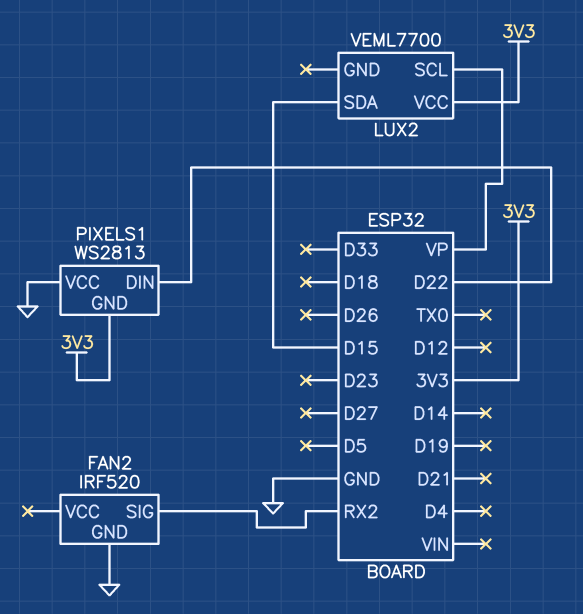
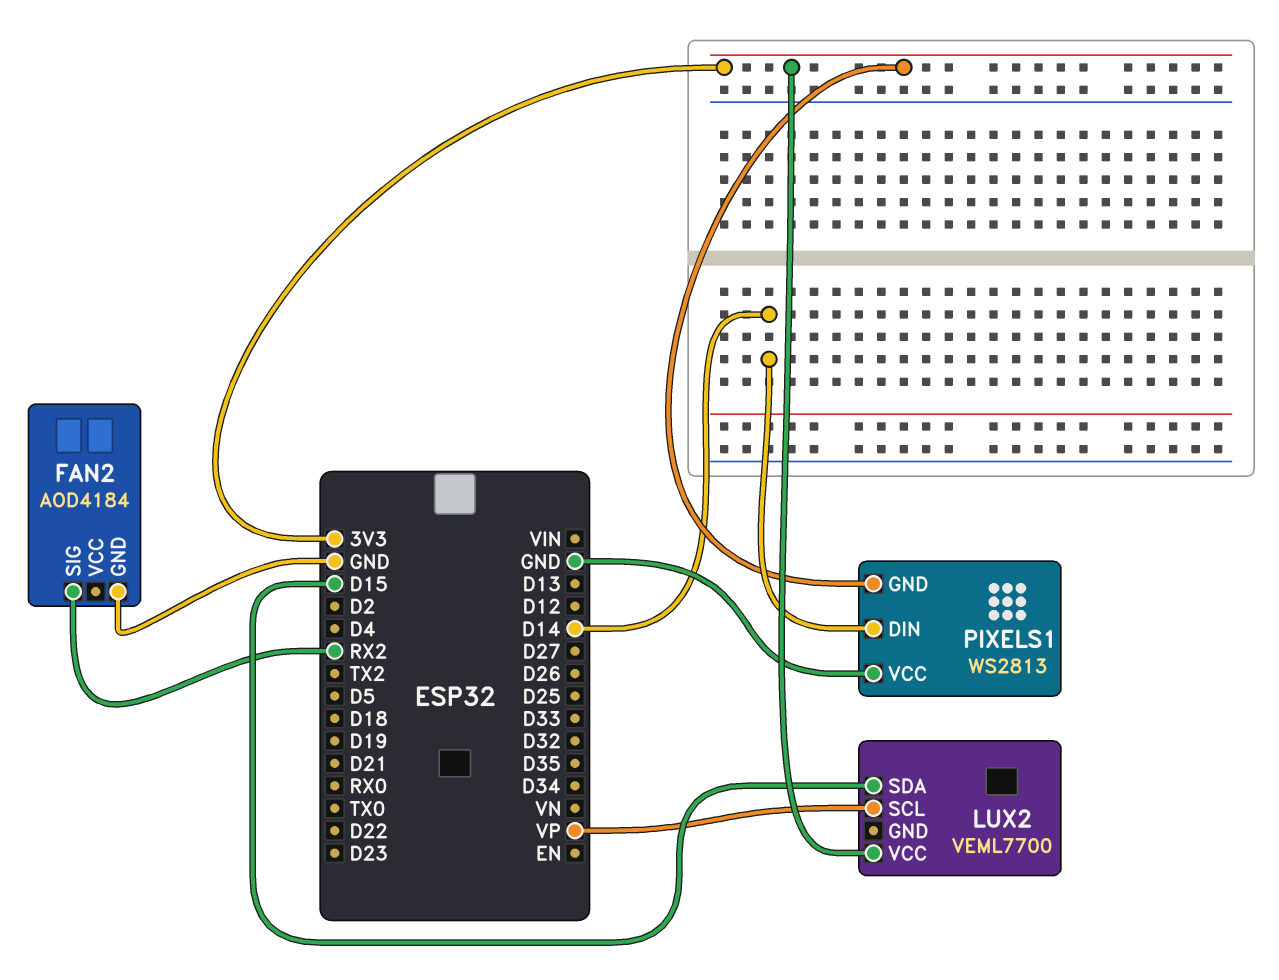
FAN2: IRF520 -> AOD4184
PIXELS1 pin DIN: D22 -> D14

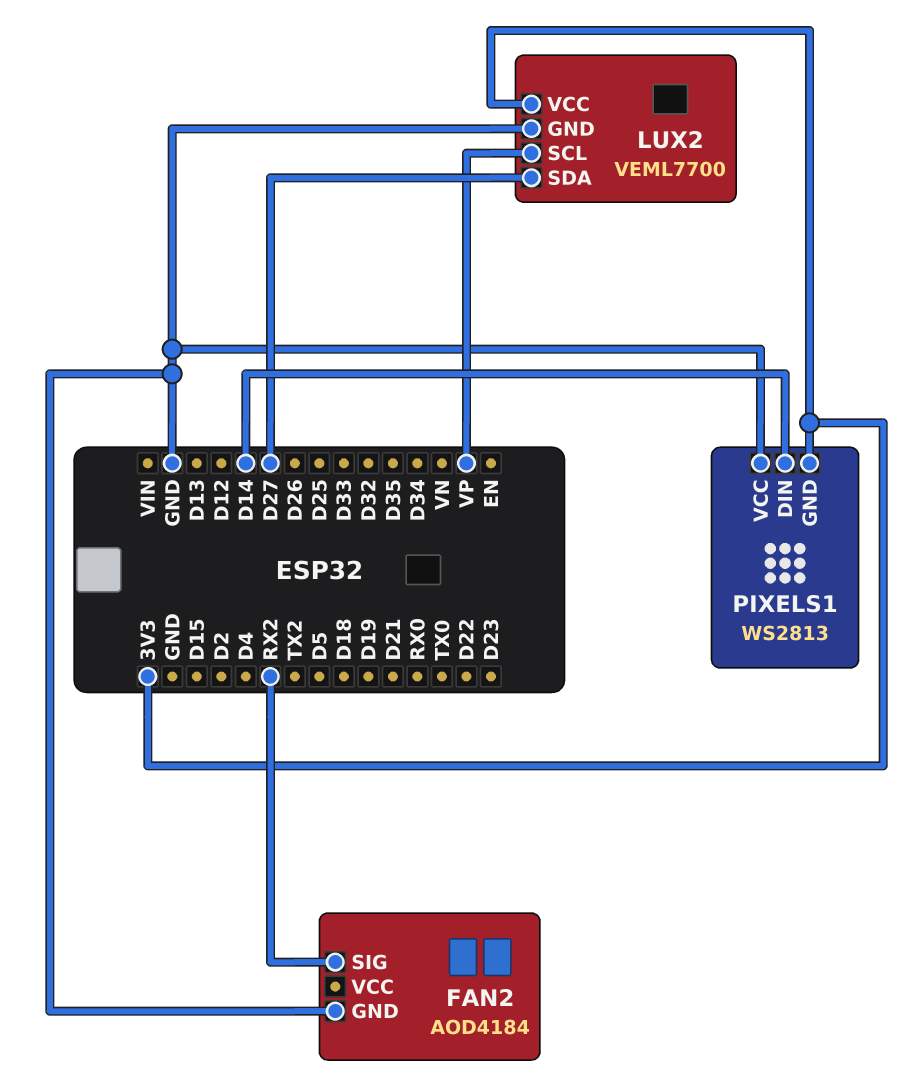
LUX2 pin GND: none -> GND
LUX2 pin SDA: D15 -> D27

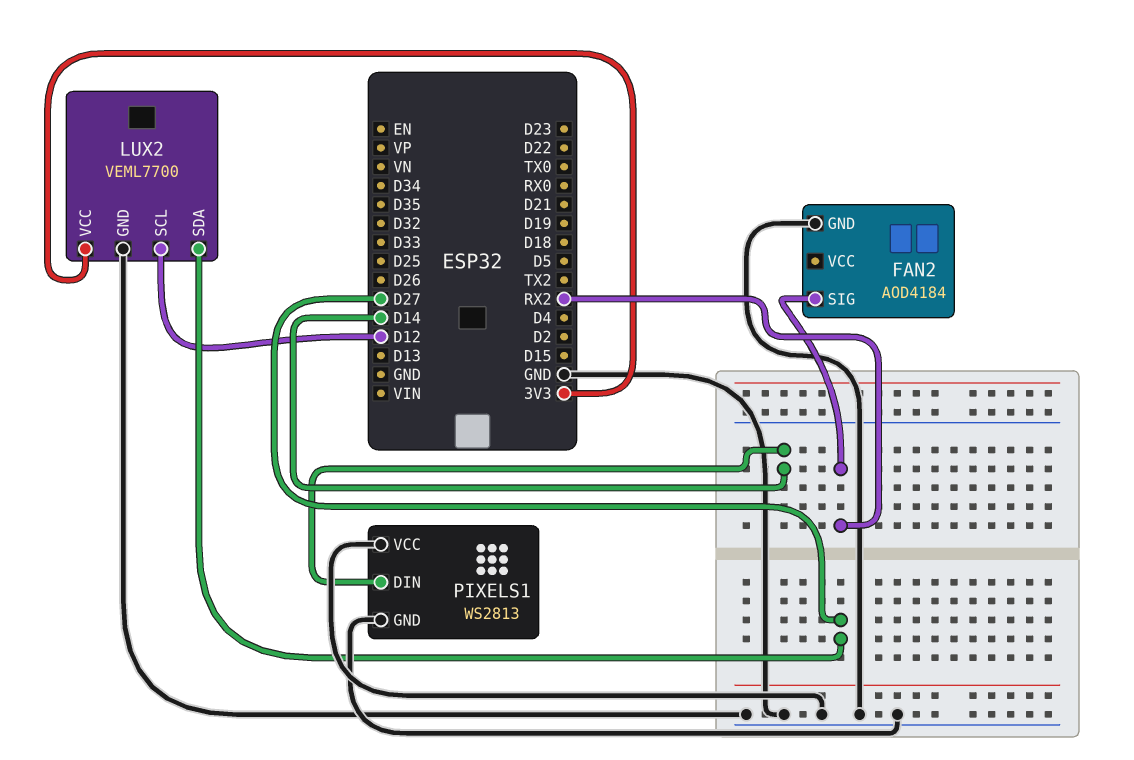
LUX2 pin SCL: VP -> D12
PIXELS1 pin GND: 3V3 -> GND

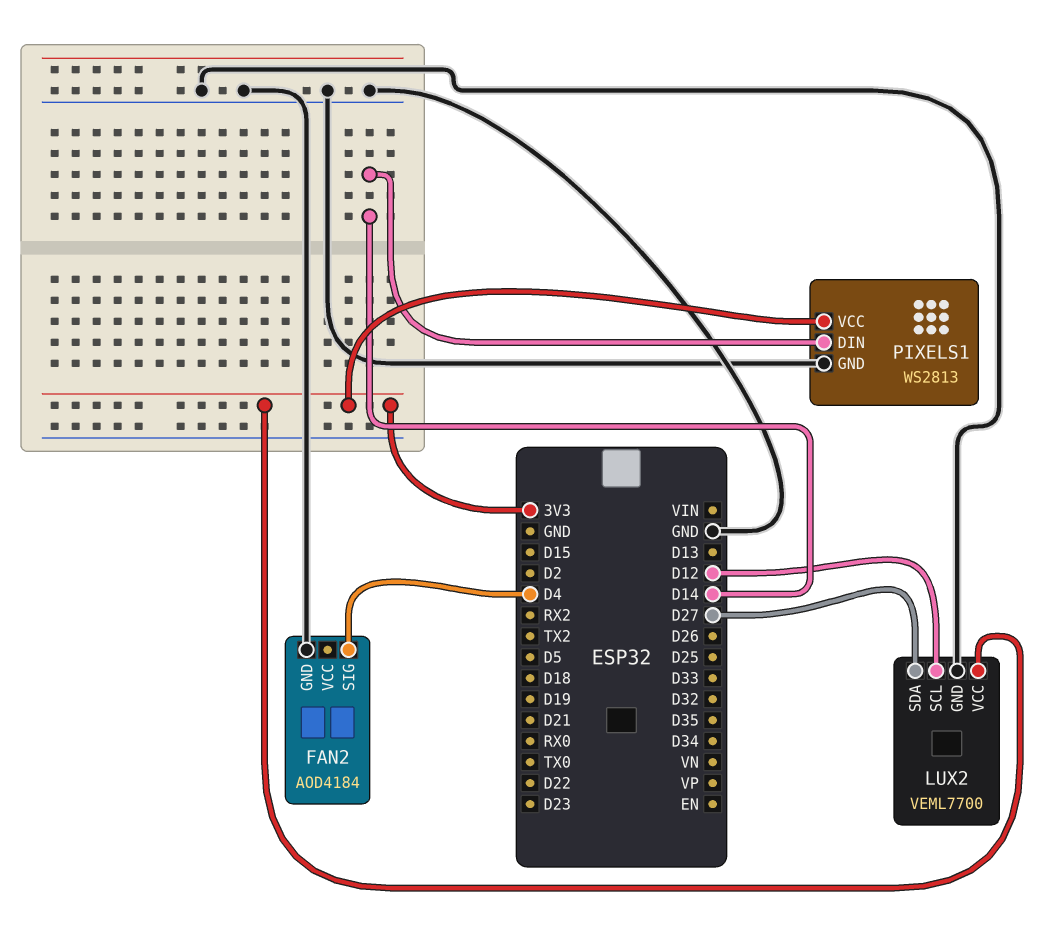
FAN2 pin SIG: RX2 -> D4
PIXELS1 pin VCC: GND -> 3V3

